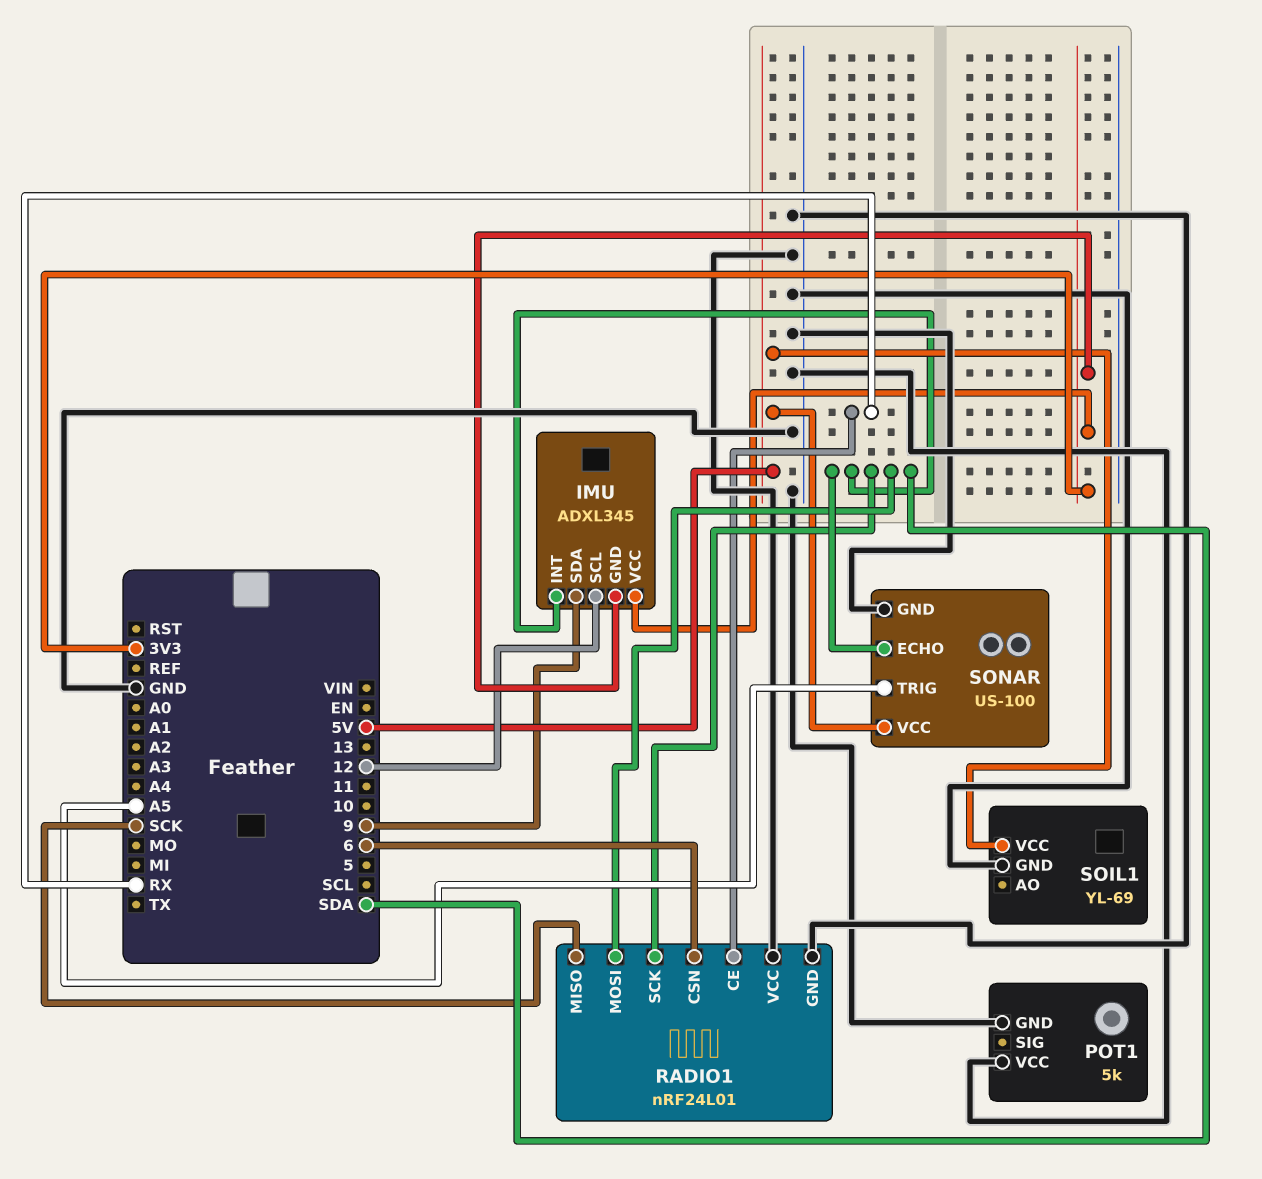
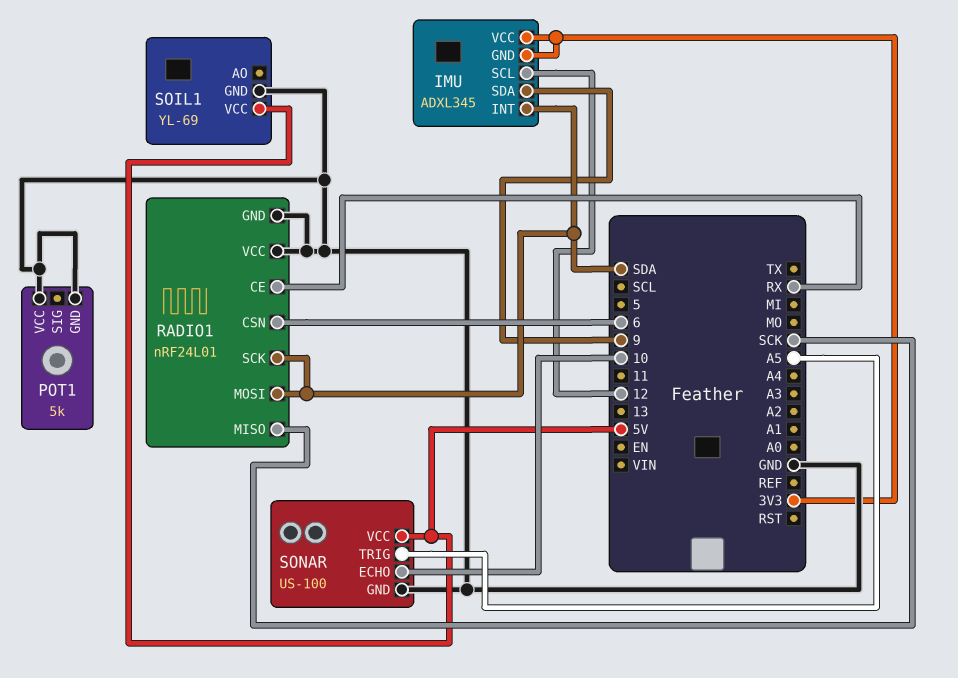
SONAR pin ECHO: SDA -> 10

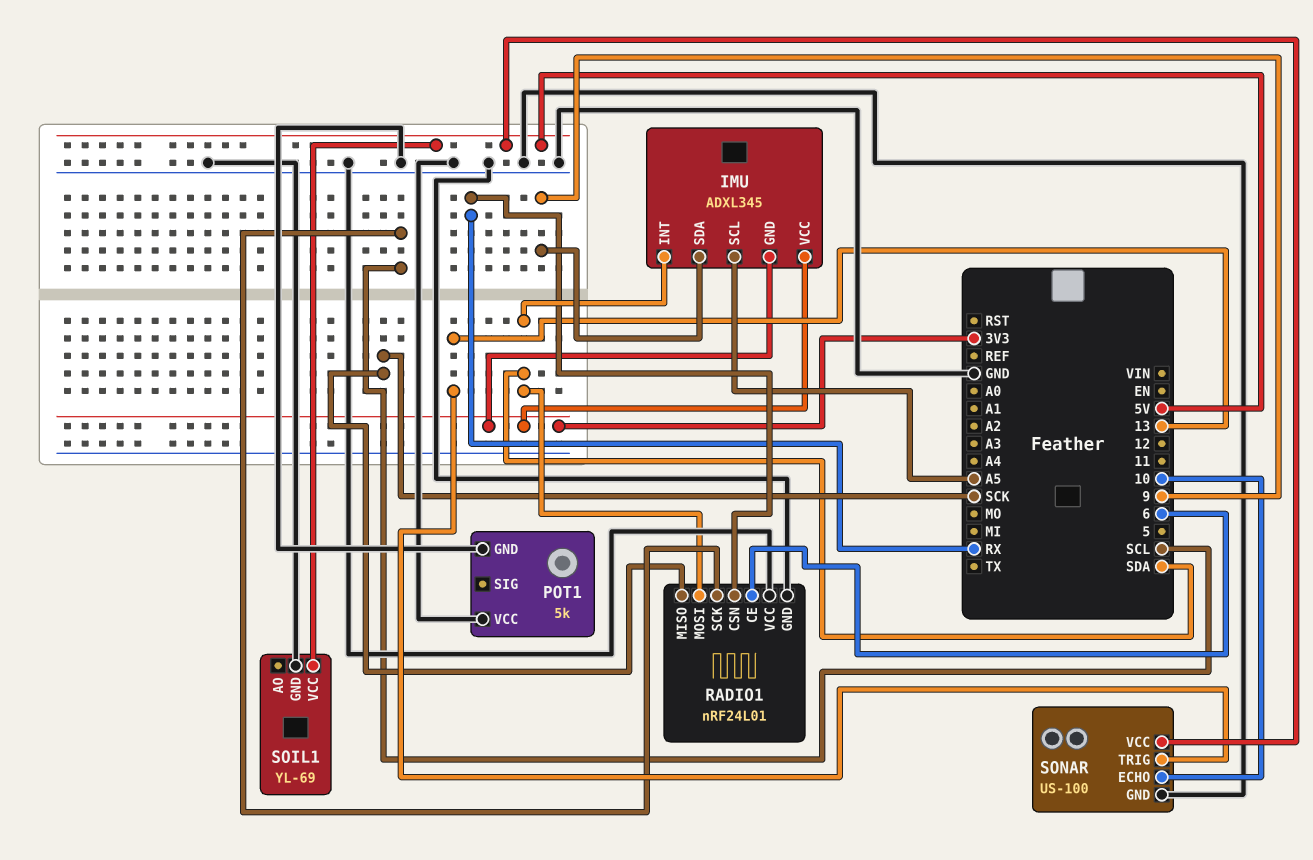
IMU pin SCL: 12 -> A5
RADIO1 pin CE: RX -> 6
RADIO1 pin CSN: 6 -> RX
RADIO1 pin SCK: SDA -> SCL
SONAR pin TRIG: A5 -> 13

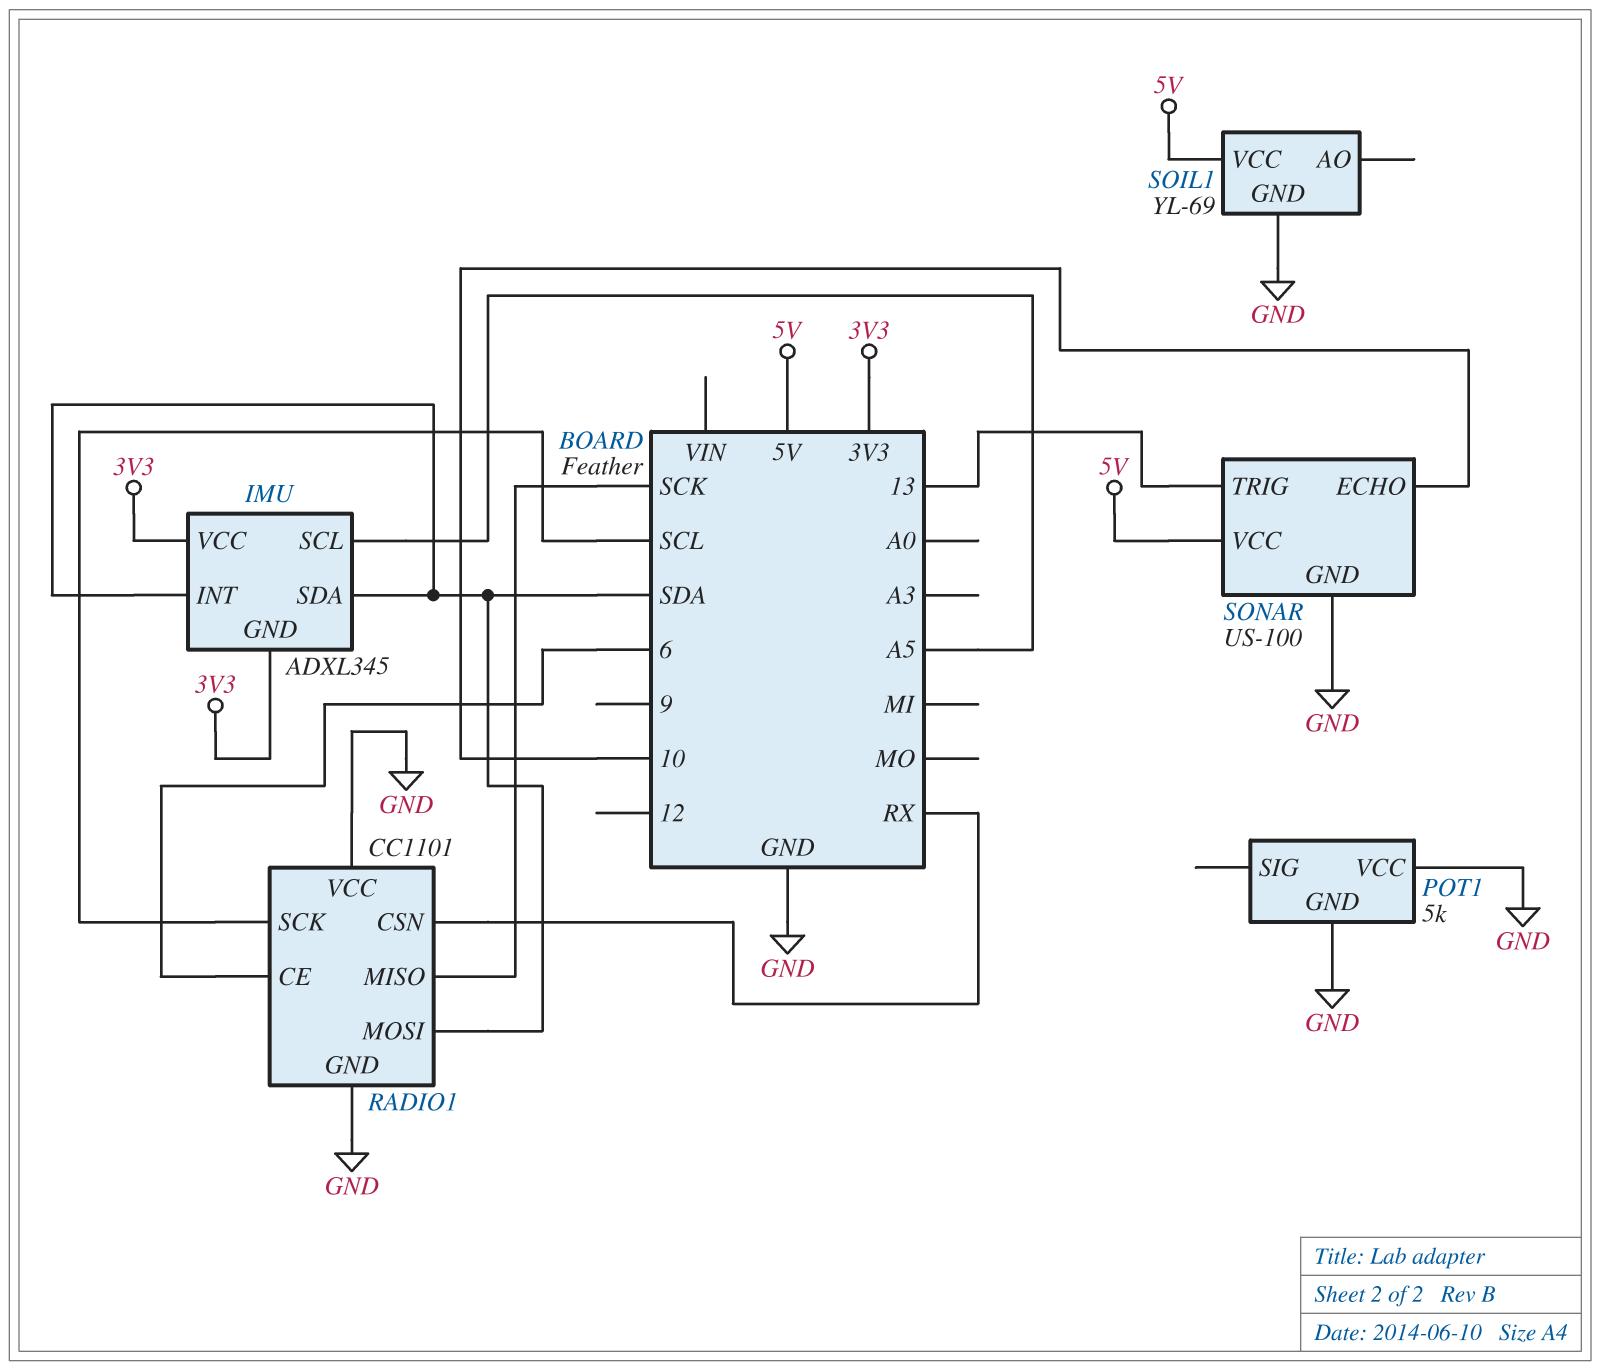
IMU pin SDA: 9 -> SDA
RADIO1: nRF24L01 -> CC1101

